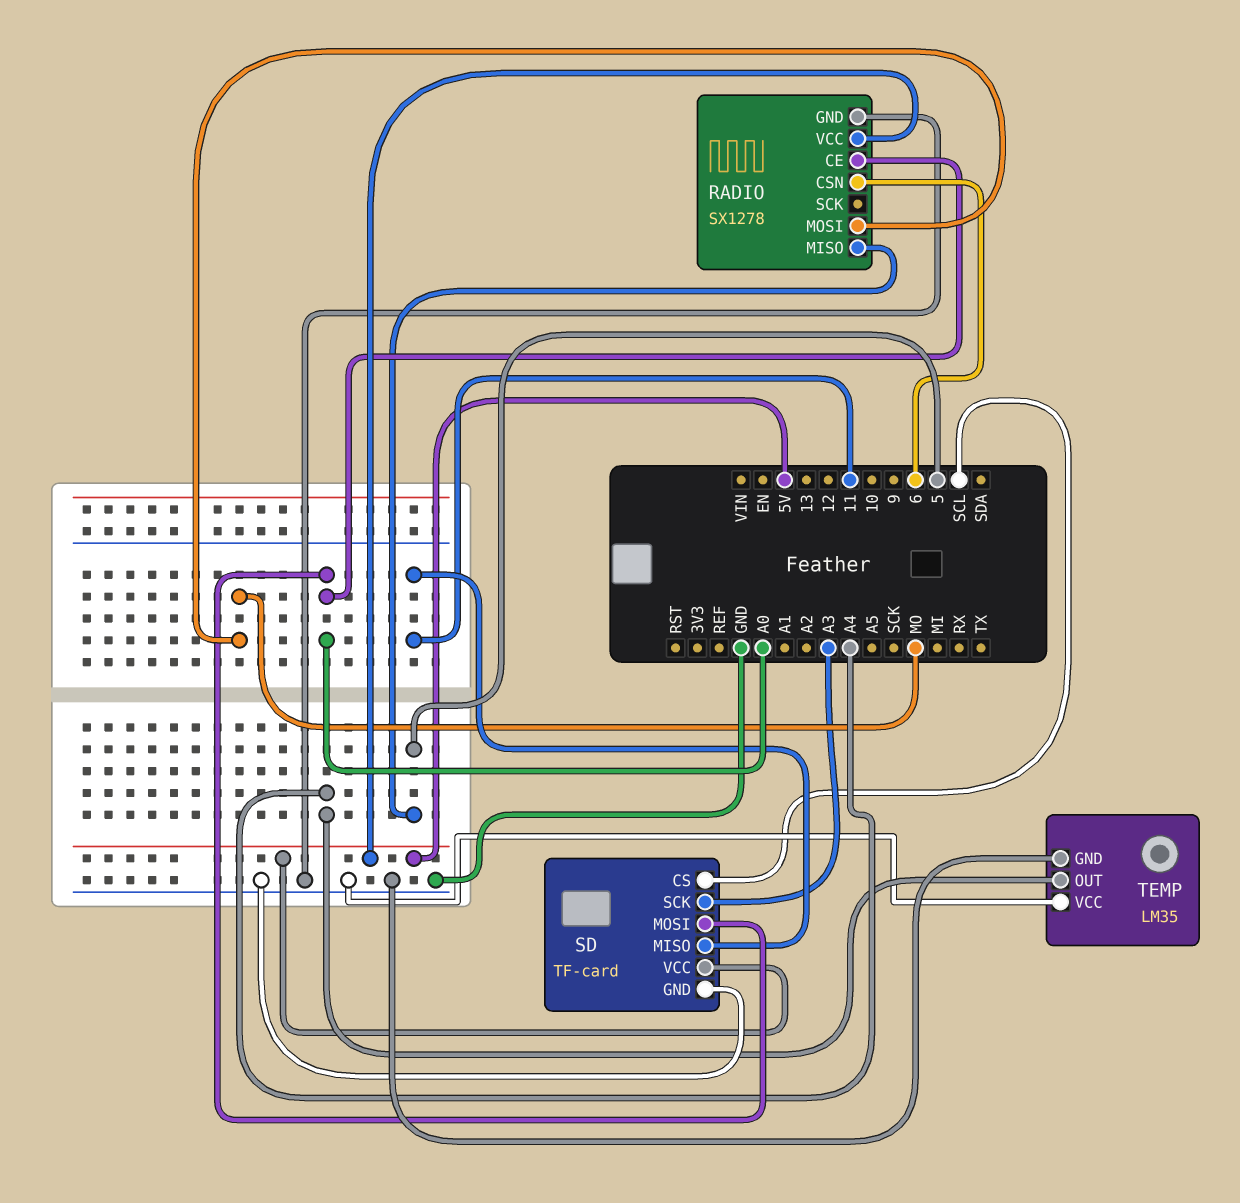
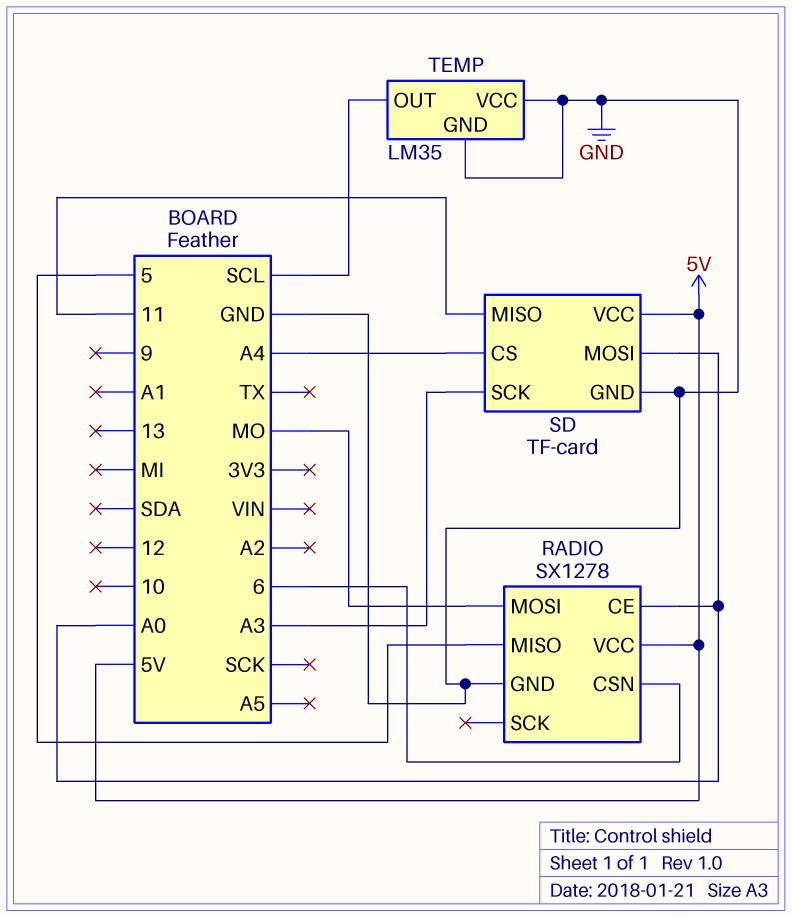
SD pin CS: SCL -> A4
TEMP pin OUT: A4 -> SCL

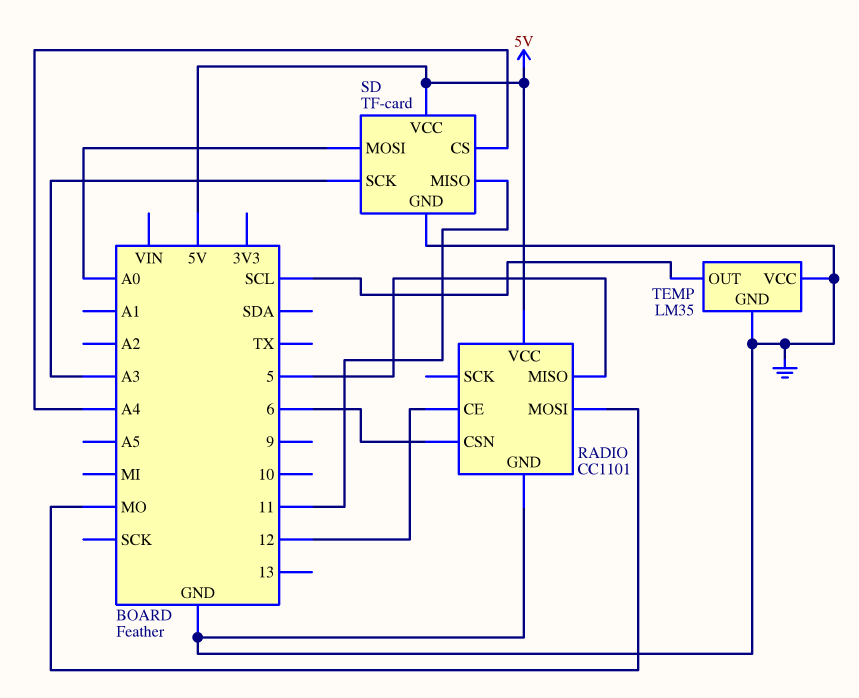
RADIO: SX1278 -> CC1101
RADIO pin CE: A0 -> 12

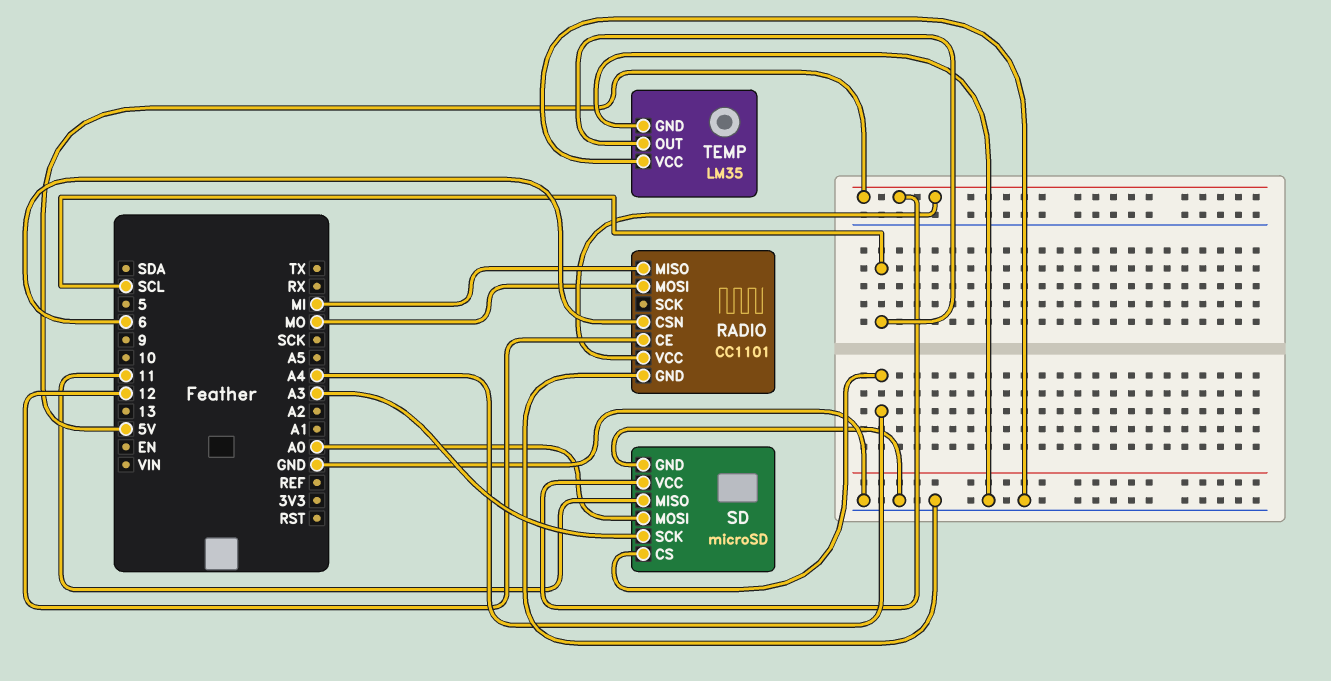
RADIO pin MISO: 5 -> MI
SD: TF-card -> microSD

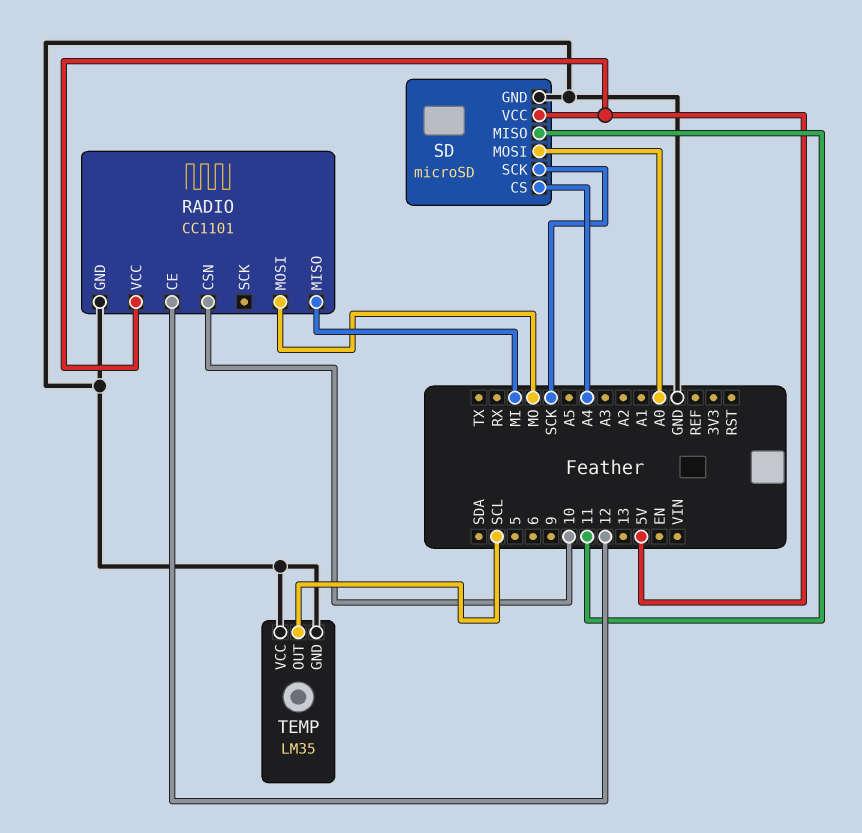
RADIO pin CSN: 6 -> 10
SD pin SCK: A3 -> SCK

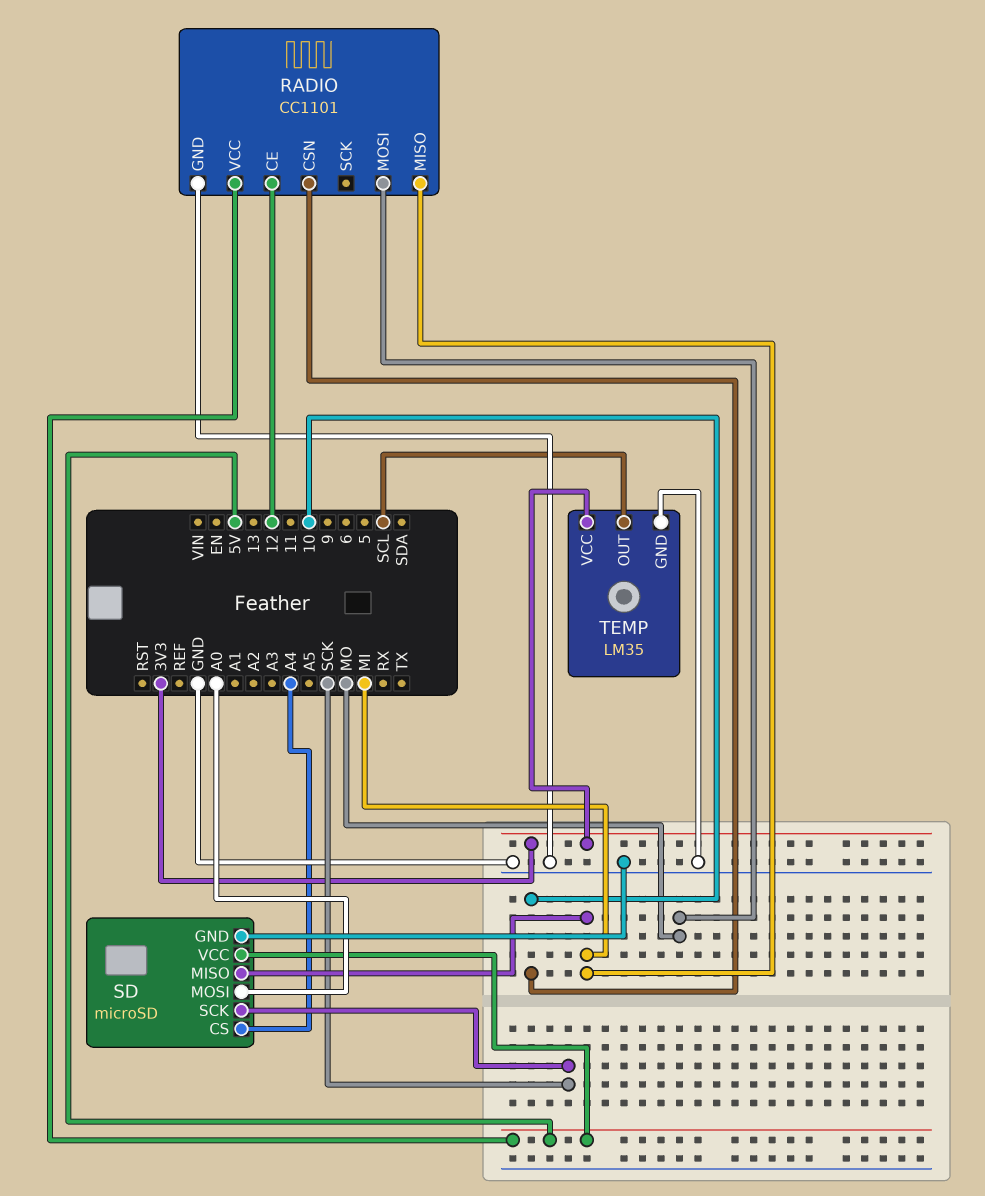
SD pin MISO: 11 -> MI
TEMP pin VCC: GND -> 3V3

